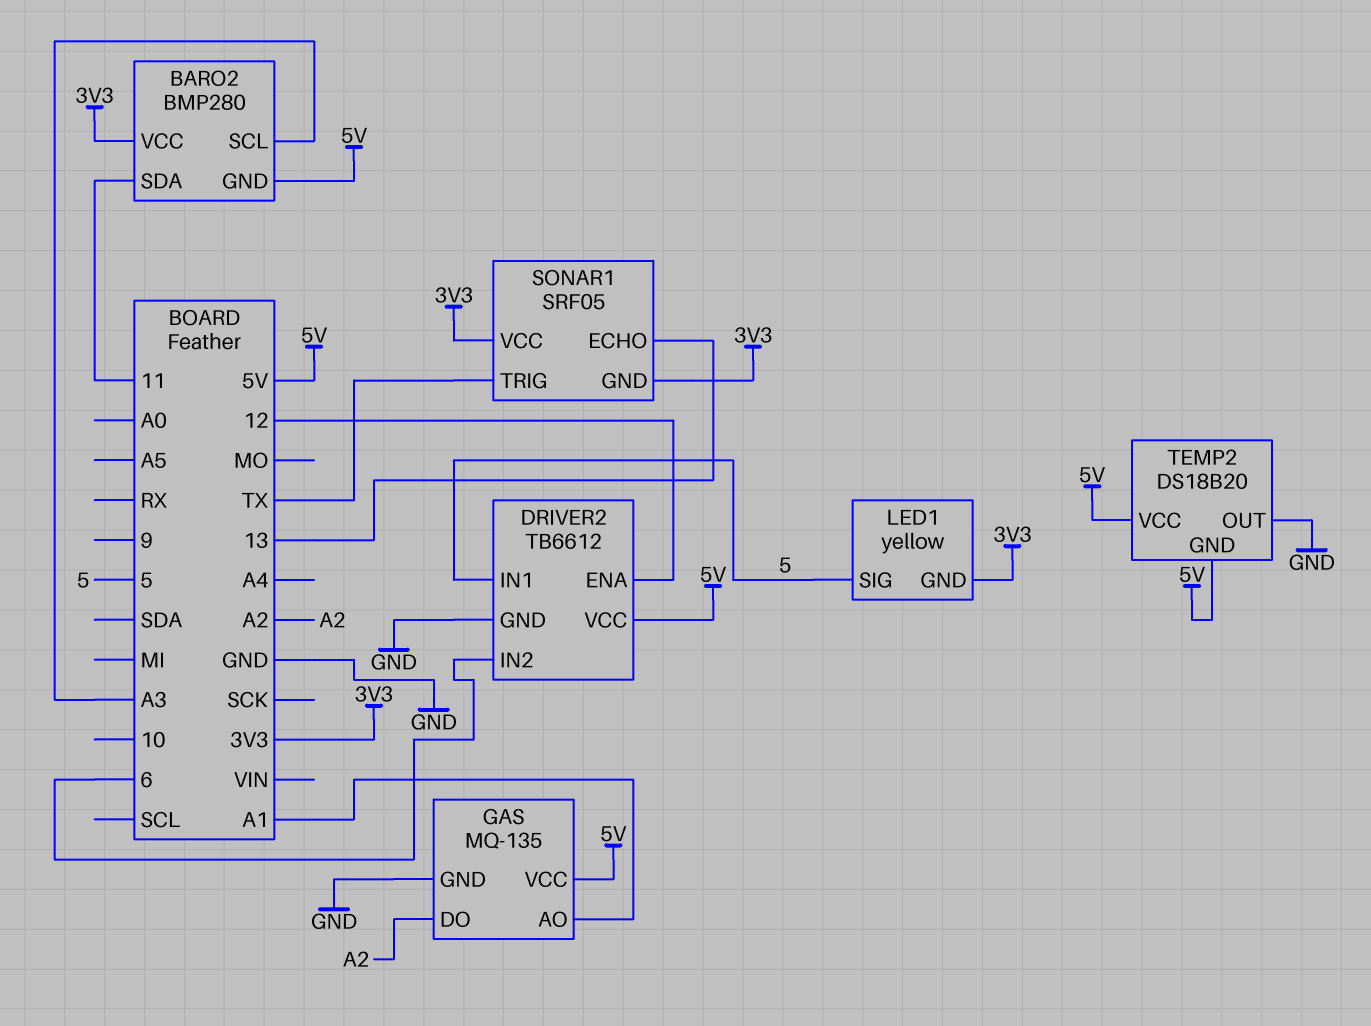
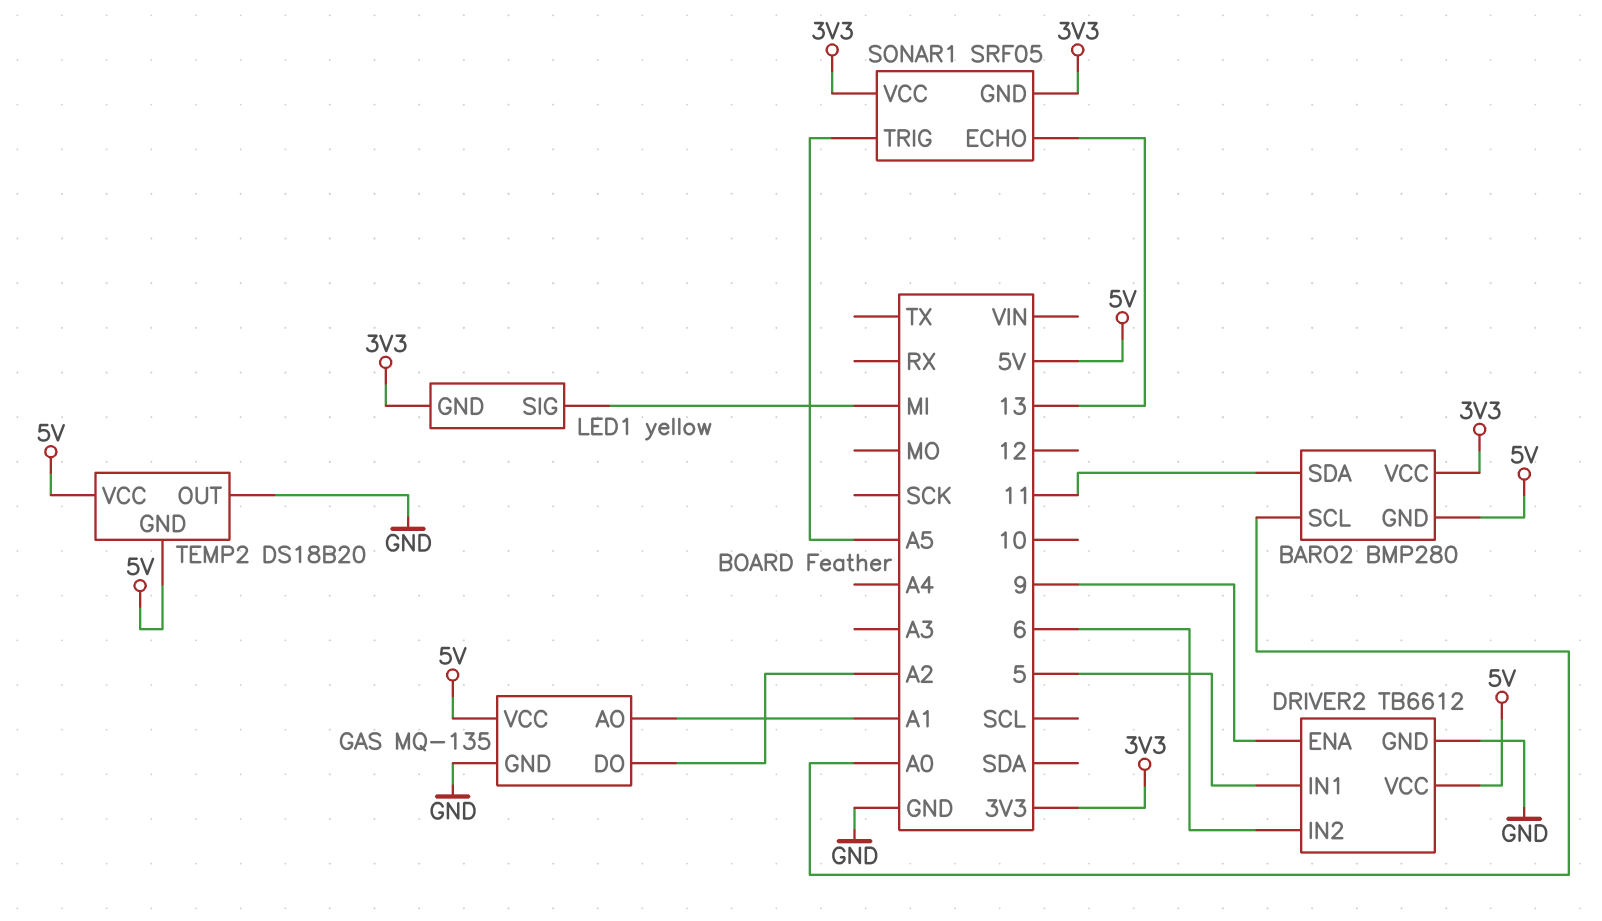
BARO2 pin SCL: A3 -> A0
DRIVER2 pin ENA: 12 -> 9
LED1 pin SIG: 5 -> MI
SONAR1 pin TRIG: TX -> A5

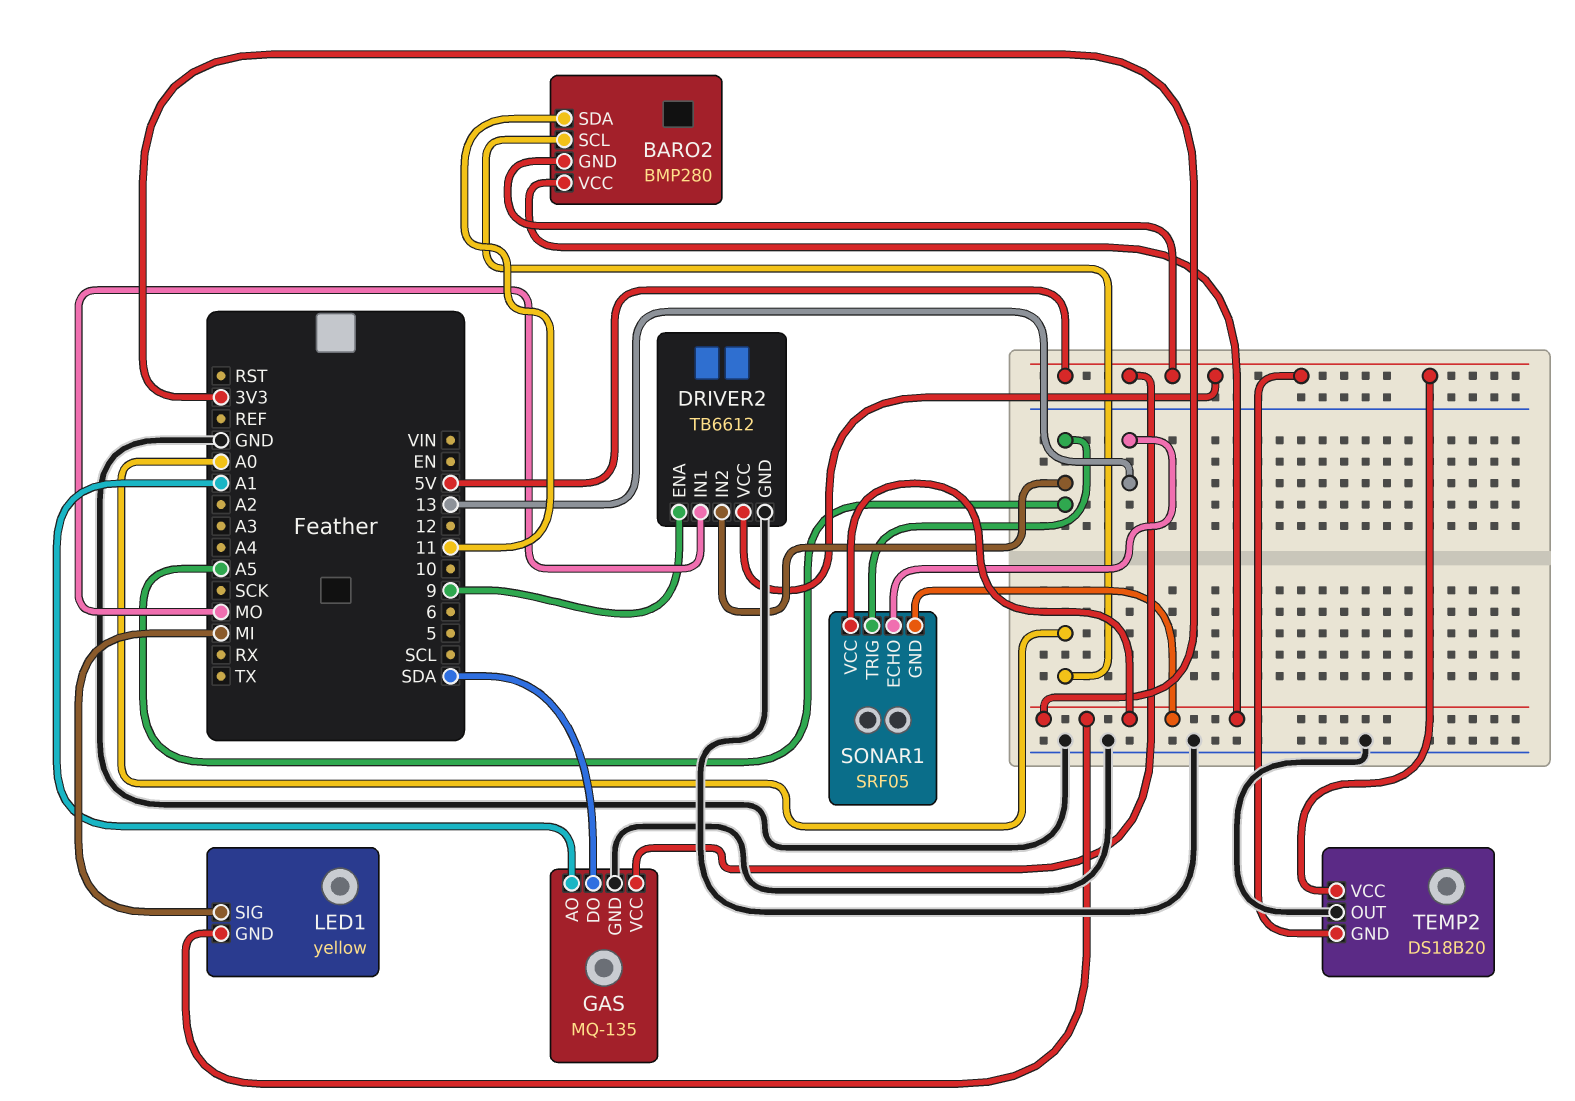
DRIVER2 pin IN1: 5 -> MO
DRIVER2 pin IN2: 6 -> A5
GAS pin DO: A2 -> SDA

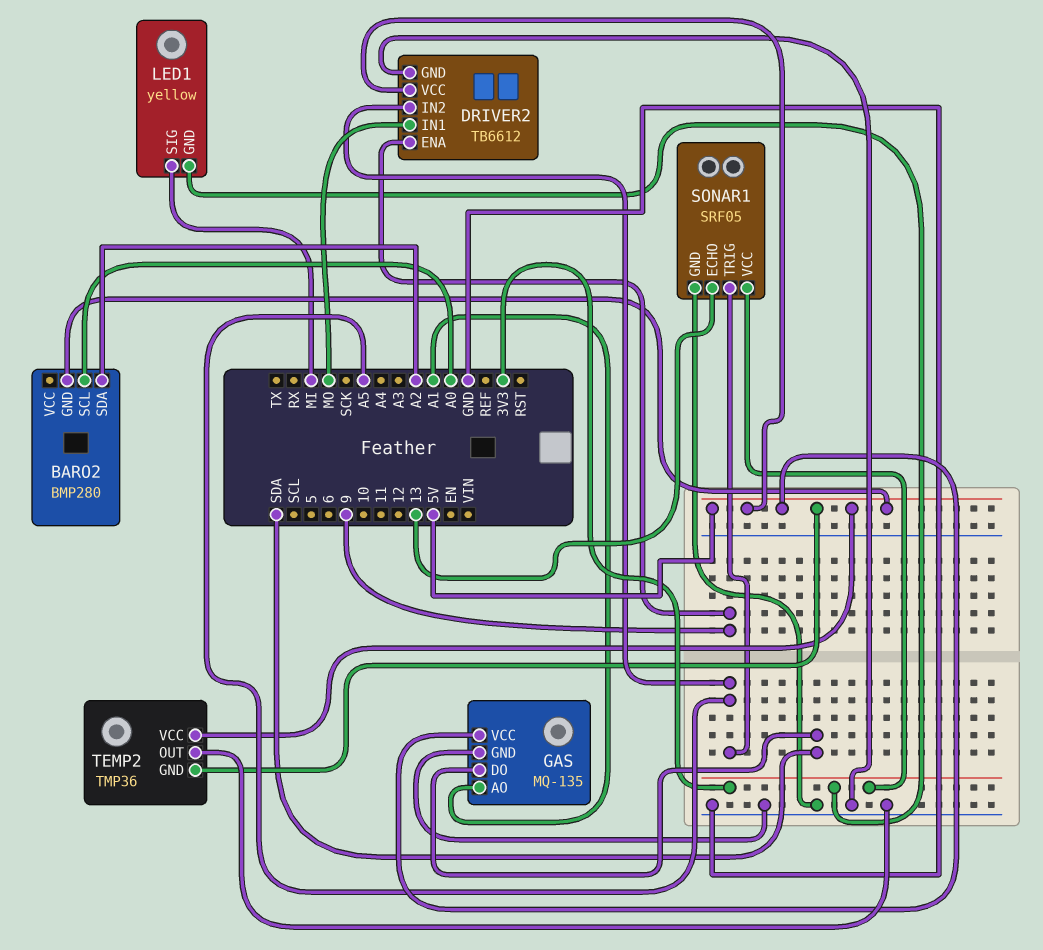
BARO2 pin SDA: 11 -> A2
BARO2 pin VCC: 3V3 -> none
SONAR1 pin GND: 3V3 -> GND
TEMP2: DS18B20 -> TMP36

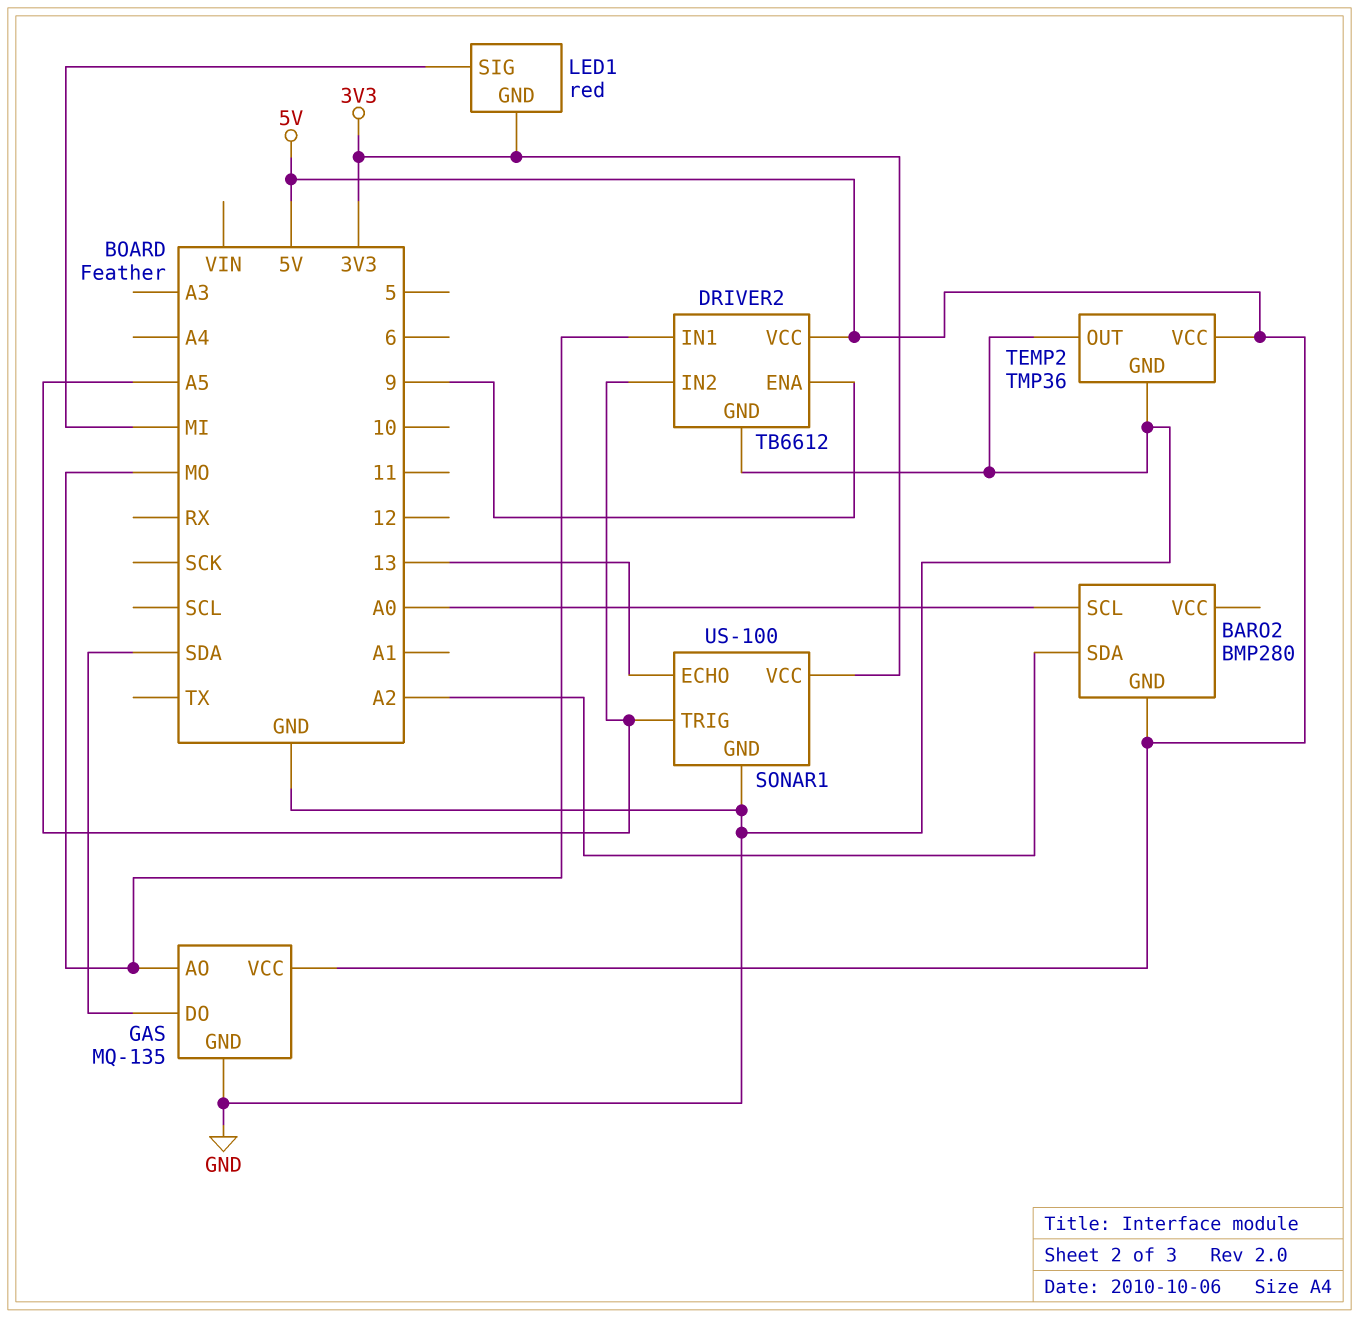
GAS pin AO: A1 -> MO
LED1: yellow -> red
SONAR1: SRF05 -> US-100
TEMP2 pin GND: 5V -> GND

